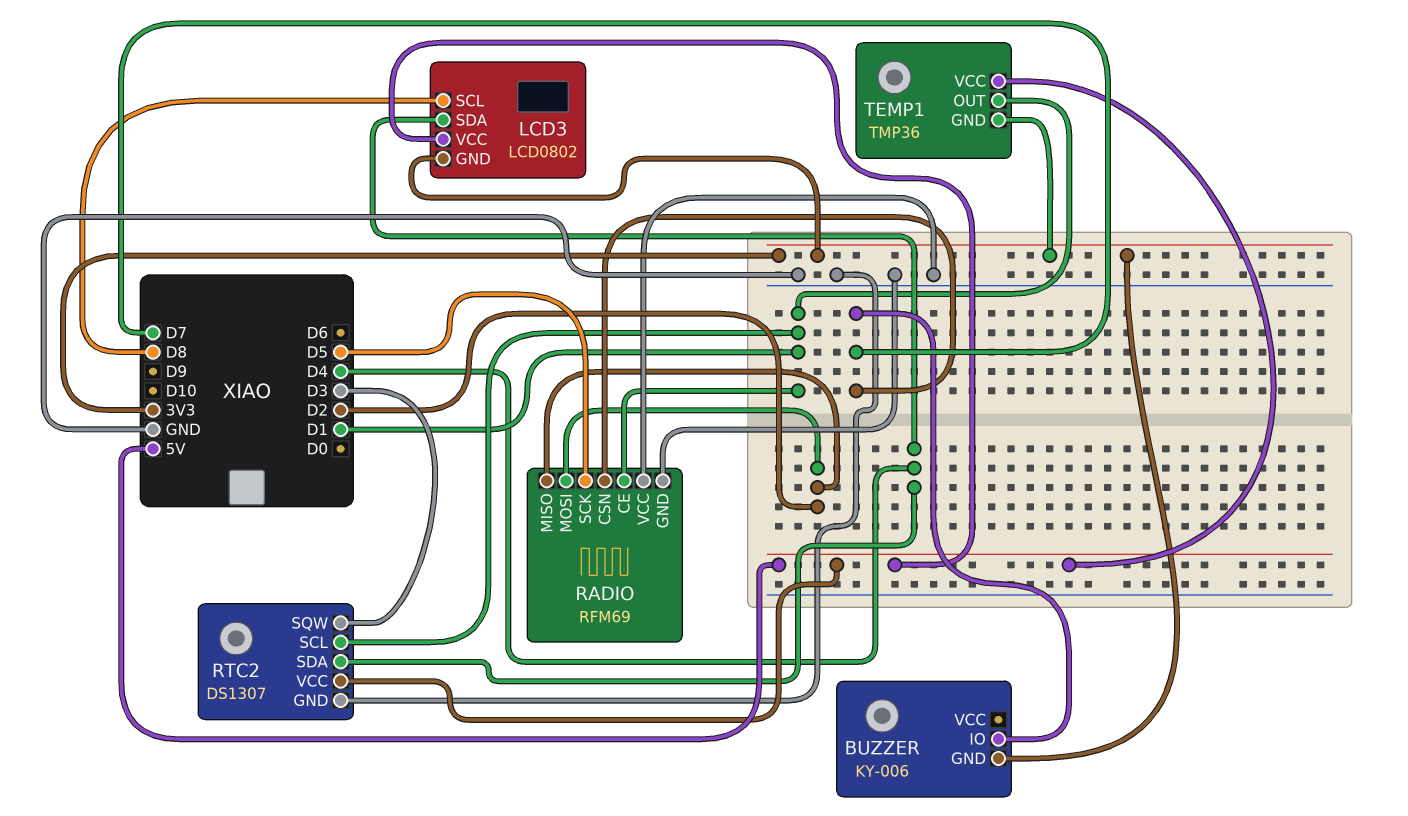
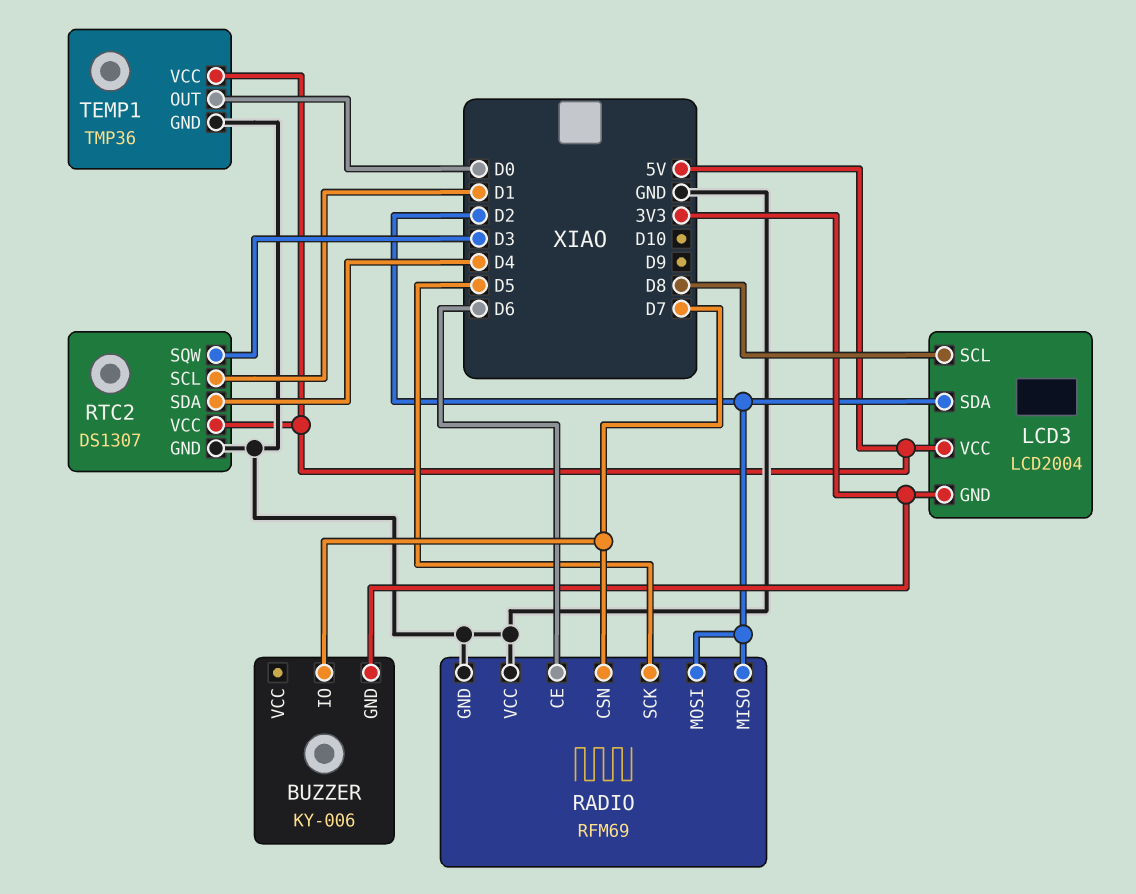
LCD3: LCD0802 -> LCD2004
LCD3 pin SDA: D4 -> D2
RADIO pin CE: D1 -> D6
TEMP1 pin GND: 3V3 -> GND
TEMP1 pin OUT: D1 -> D0

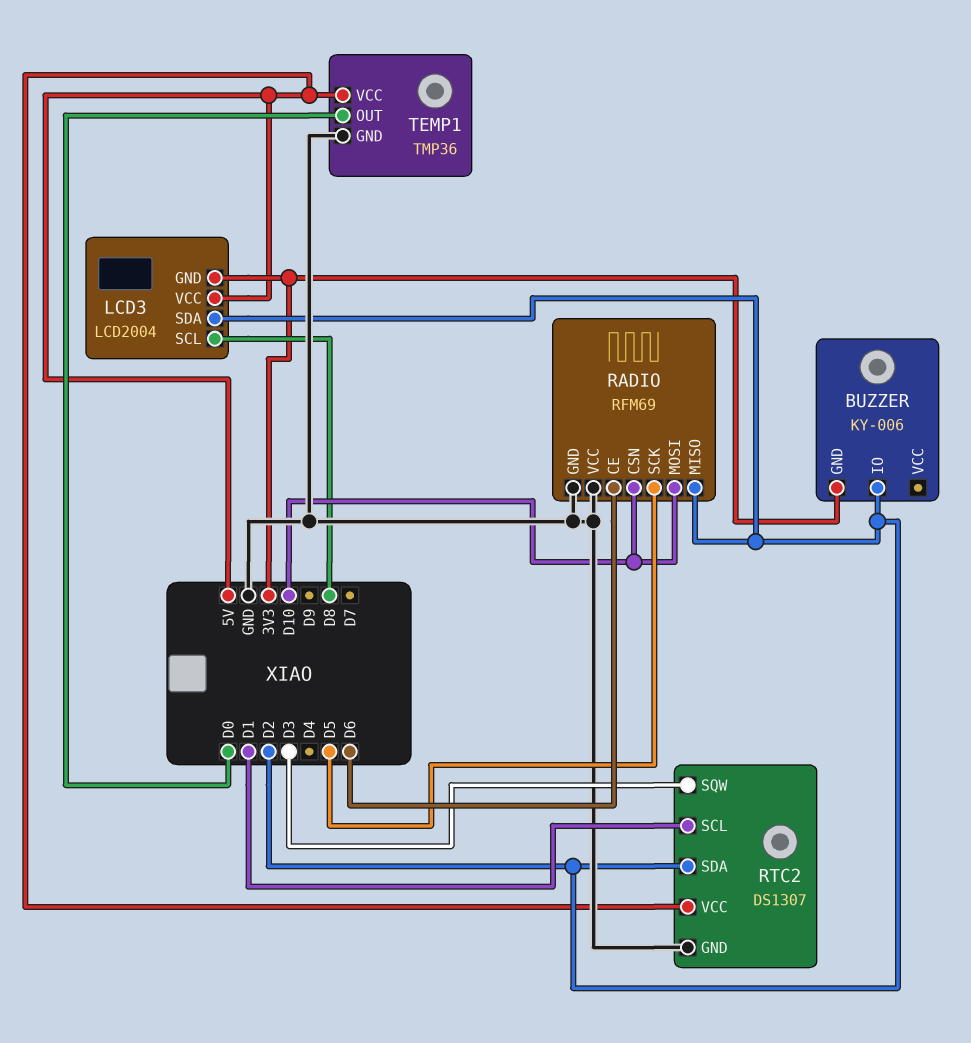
BUZZER pin IO: D7 -> D2
RADIO pin CSN: D7 -> D10
RADIO pin MOSI: D2 -> D10
RTC2 pin SDA: D4 -> D2

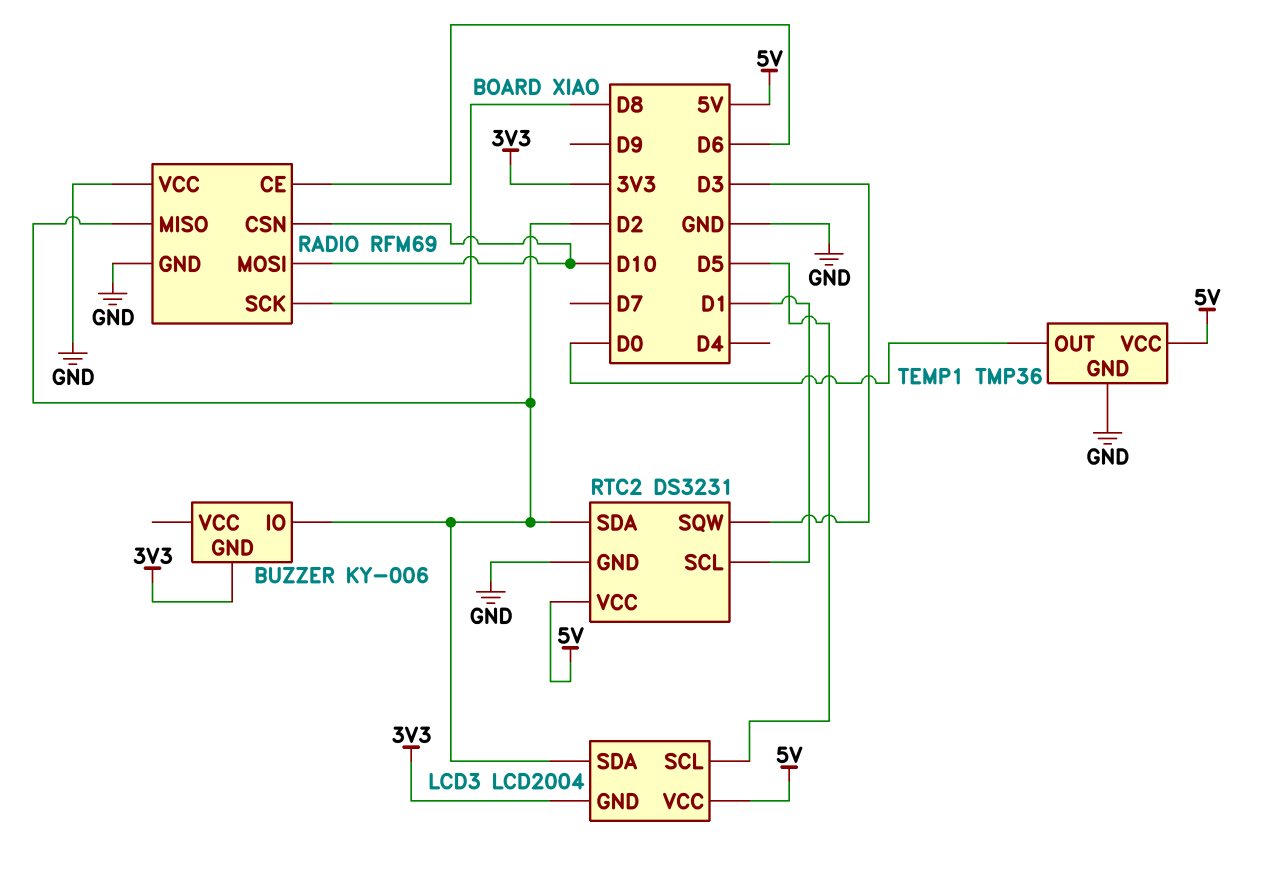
LCD3 pin SCL: D8 -> D5
RADIO pin SCK: D5 -> D8
RTC2: DS1307 -> DS3231

